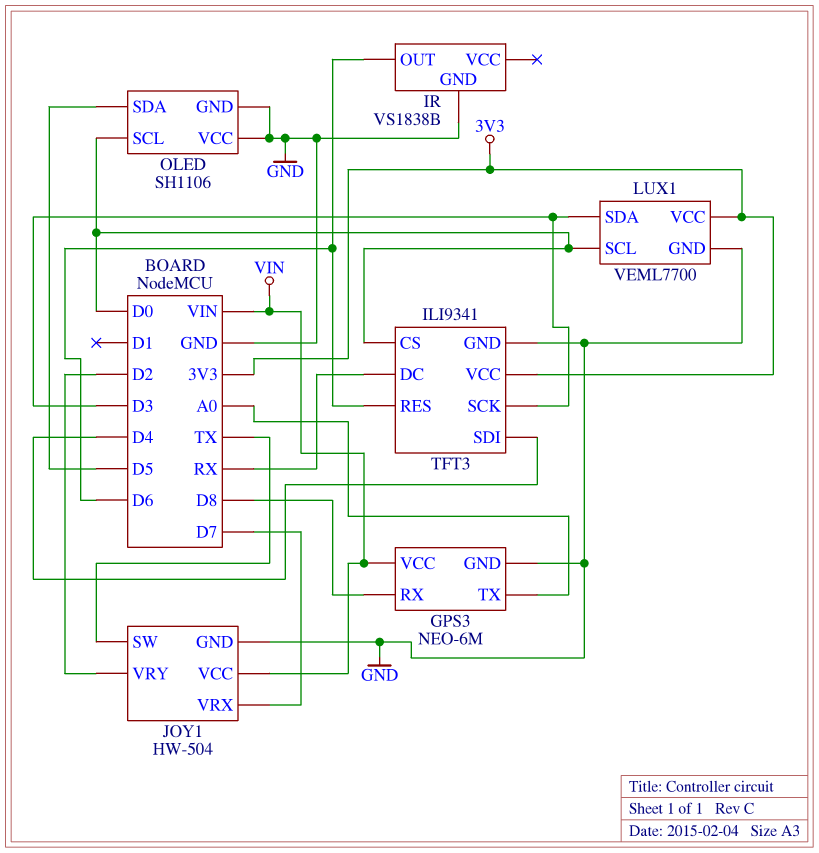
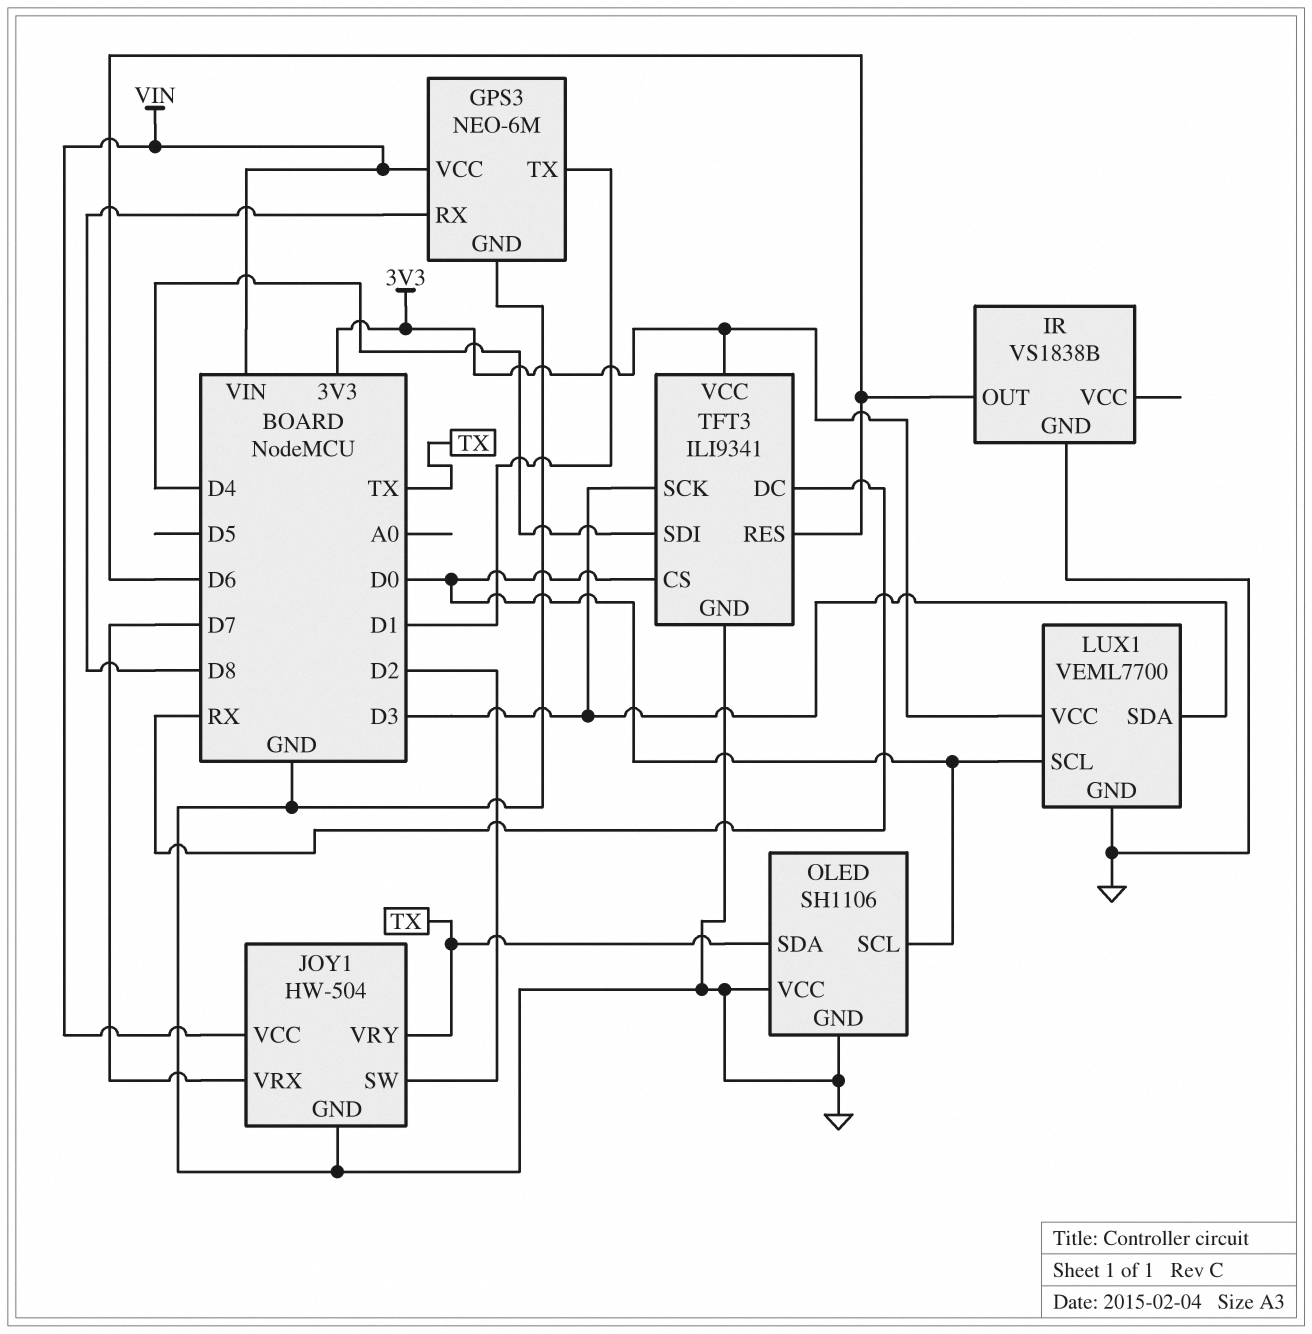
GPS3 pin TX: A0 -> D1
JOY1 pin SW: TX -> D2
JOY1 pin VRY: D2 -> TX
OLED pin SDA: D5 -> TX

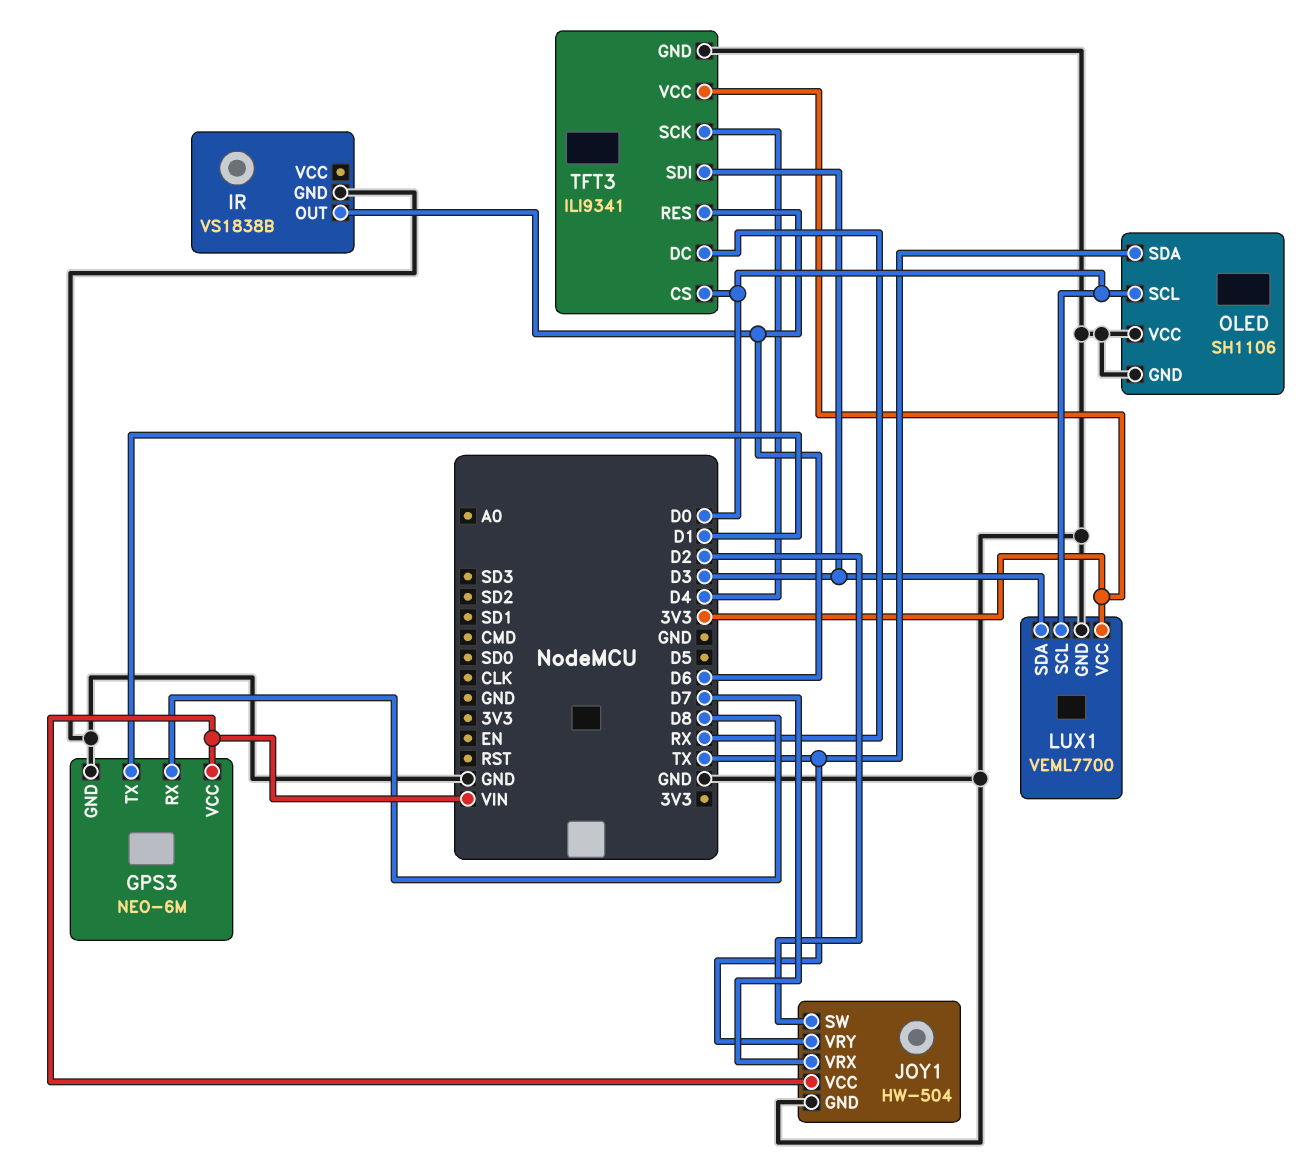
TFT3 pin SCK: D3 -> D4
TFT3 pin SDI: D4 -> D3

